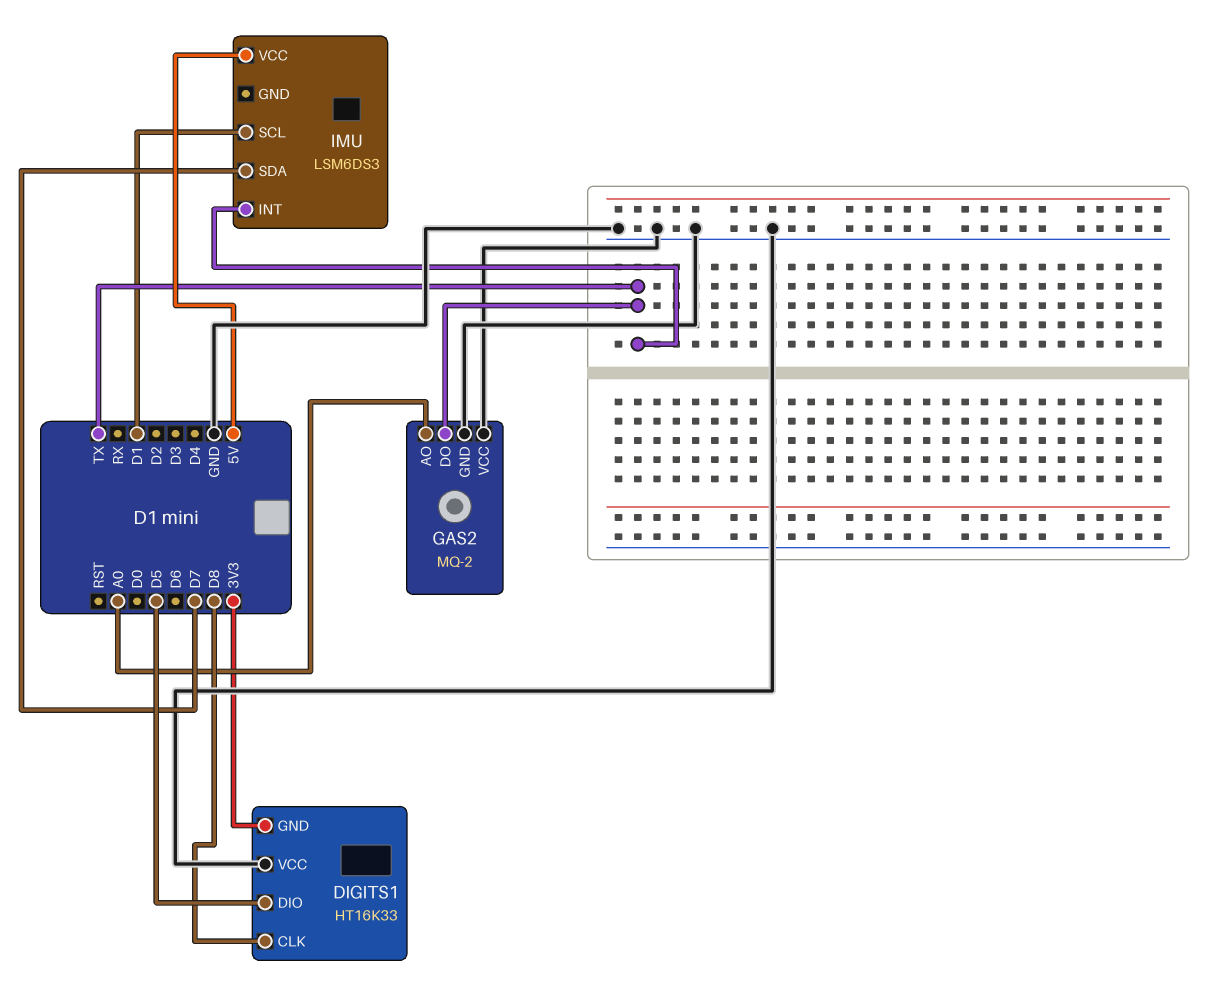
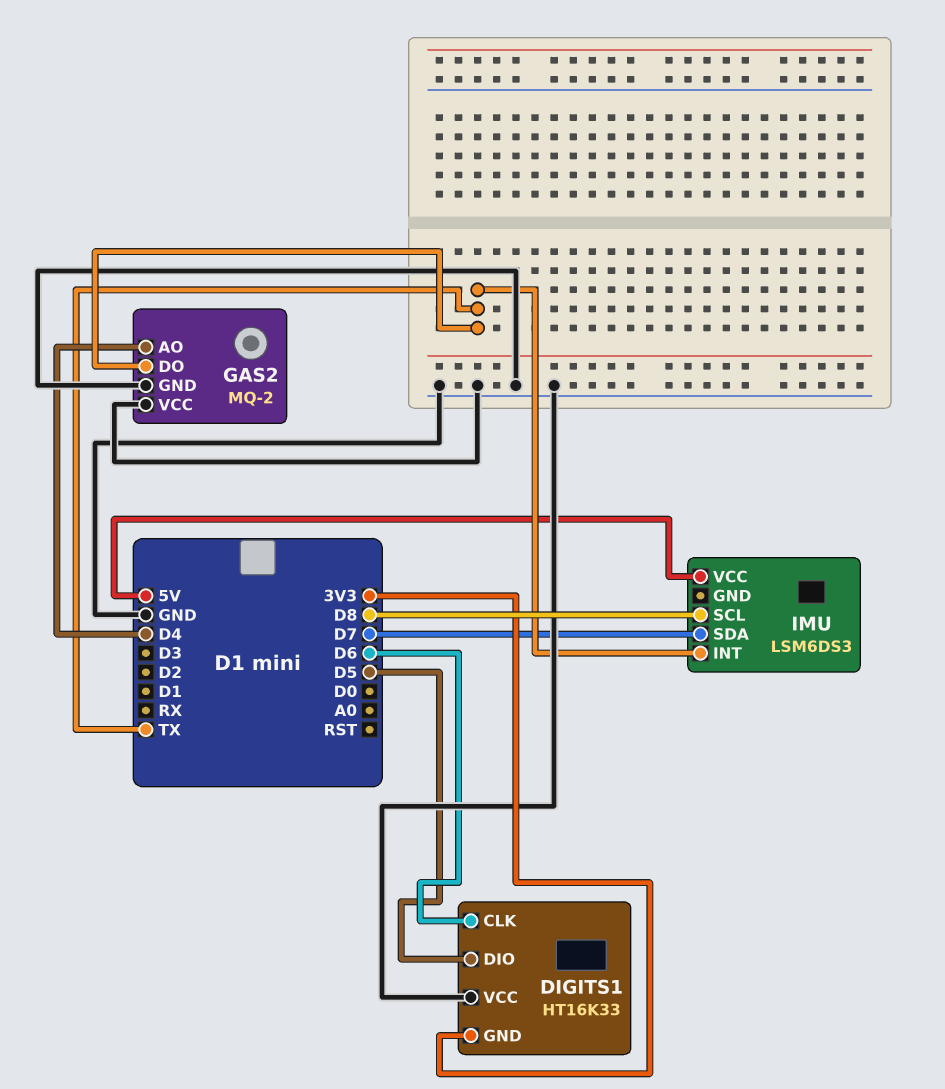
DIGITS1 pin CLK: D8 -> D6
GAS2 pin AO: A0 -> D4
IMU pin SCL: D1 -> D8

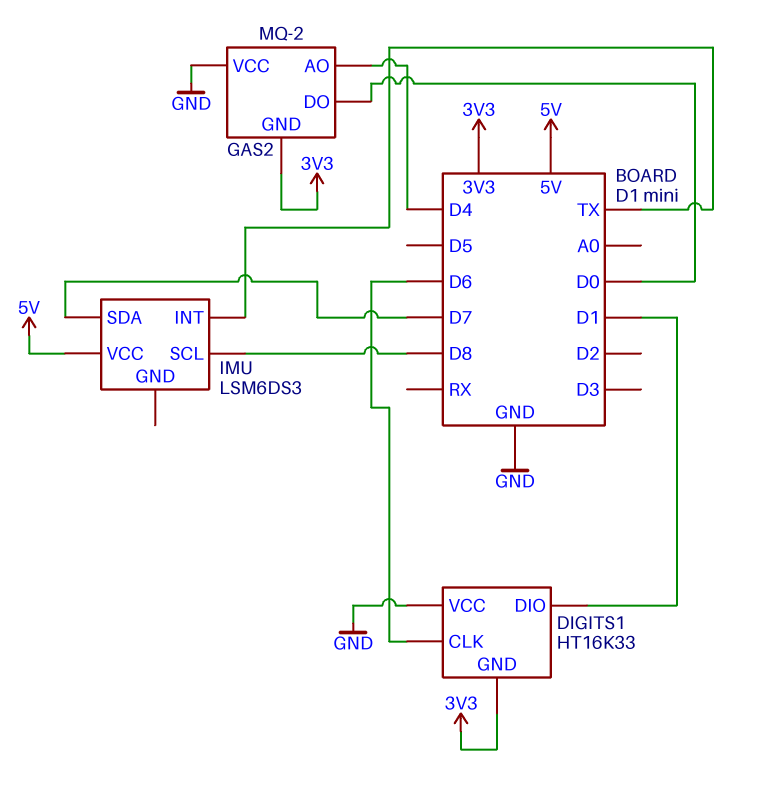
DIGITS1 pin DIO: D5 -> D1
GAS2 pin DO: TX -> D0
GAS2 pin GND: GND -> 3V3

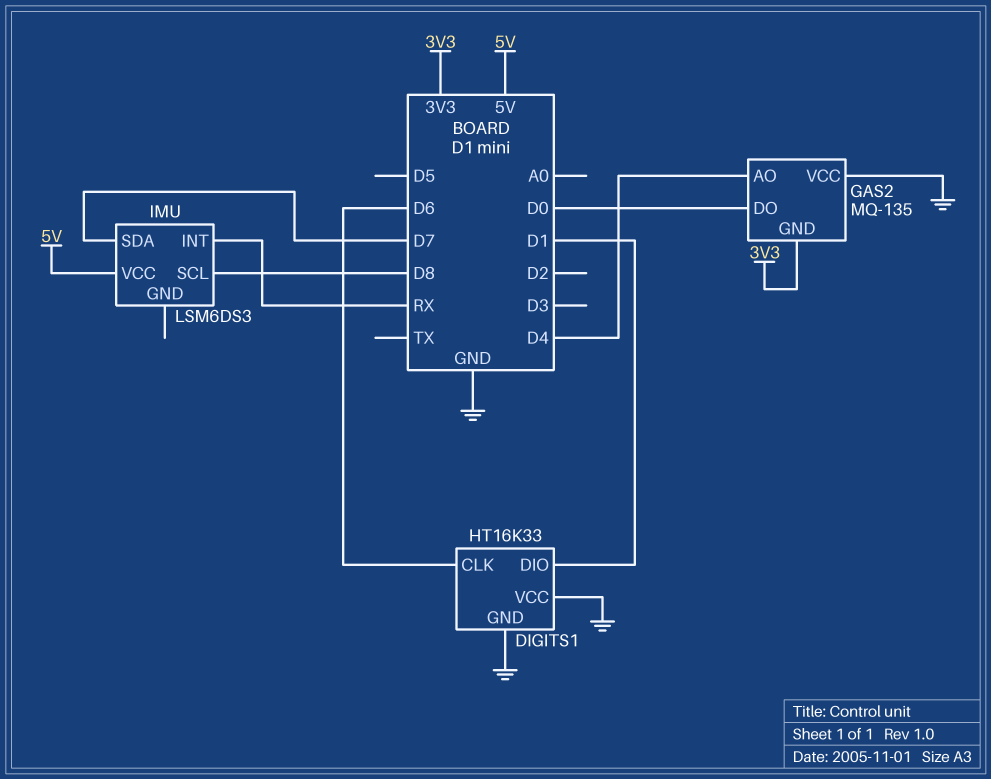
DIGITS1 pin GND: 3V3 -> GND
GAS2: MQ-2 -> MQ-135
IMU pin INT: TX -> RX

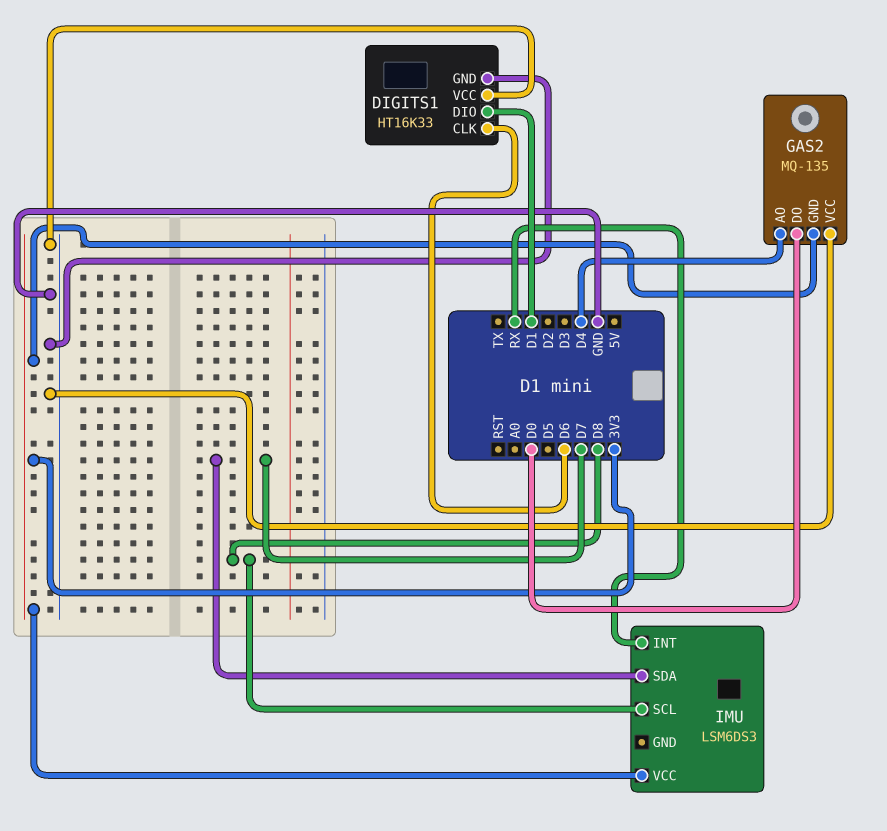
IMU pin VCC: 5V -> 3V3

